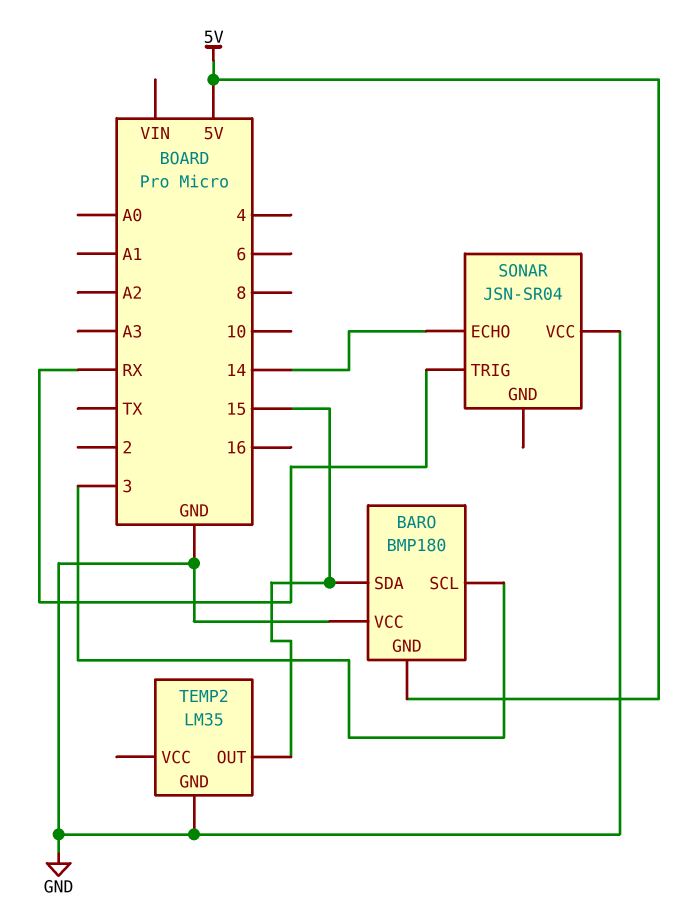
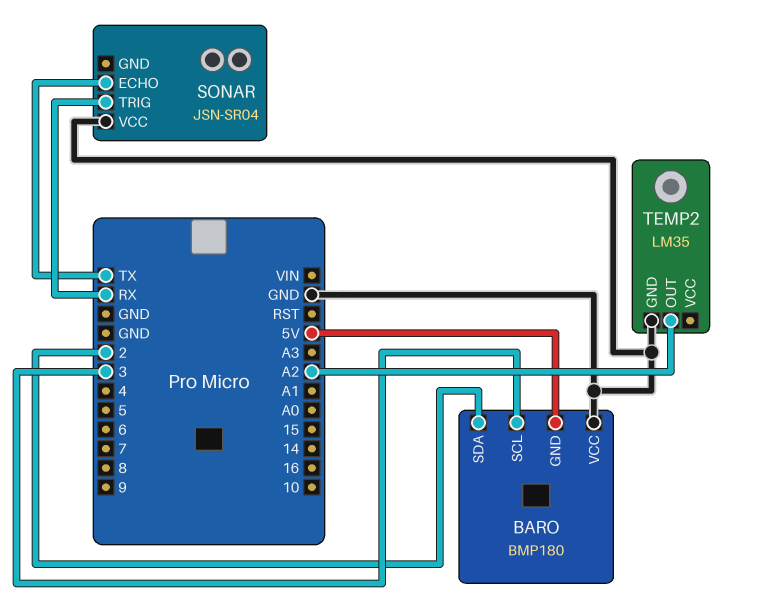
BARO pin SDA: 15 -> 2
SONAR pin ECHO: 14 -> TX
TEMP2 pin OUT: 15 -> A2

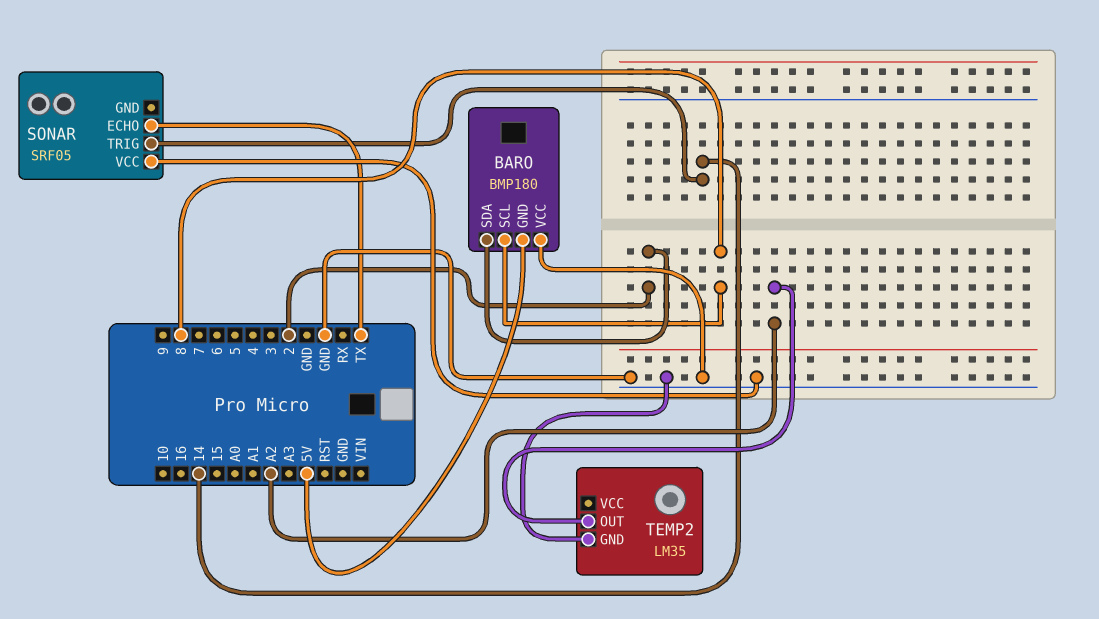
BARO pin SCL: 3 -> 8
SONAR: JSN-SR04 -> SRF05
SONAR pin TRIG: RX -> 14

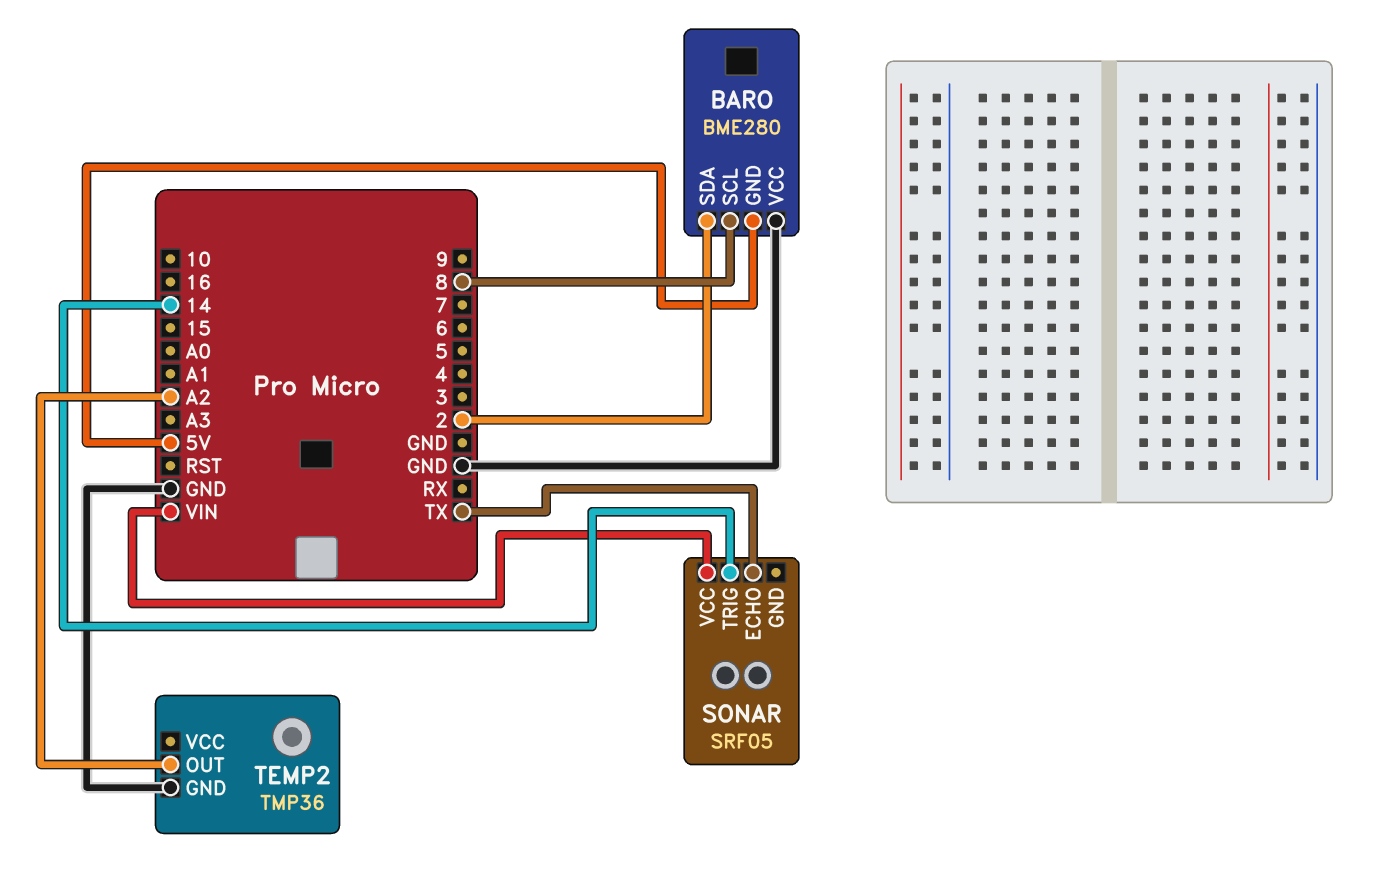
BARO: BMP180 -> BME280
SONAR pin VCC: GND -> VIN
TEMP2: LM35 -> TMP36

